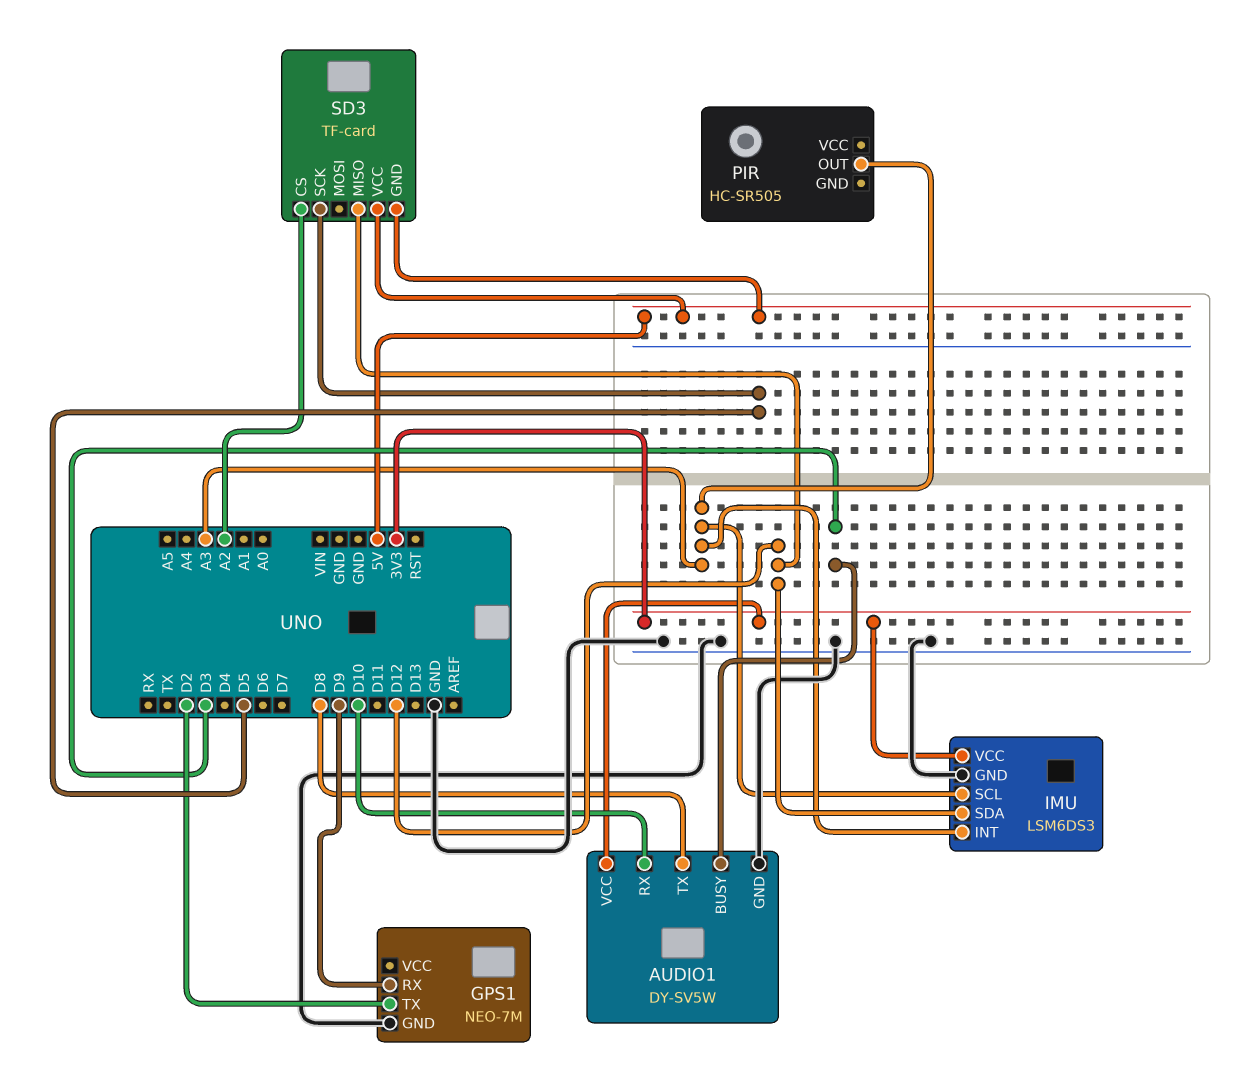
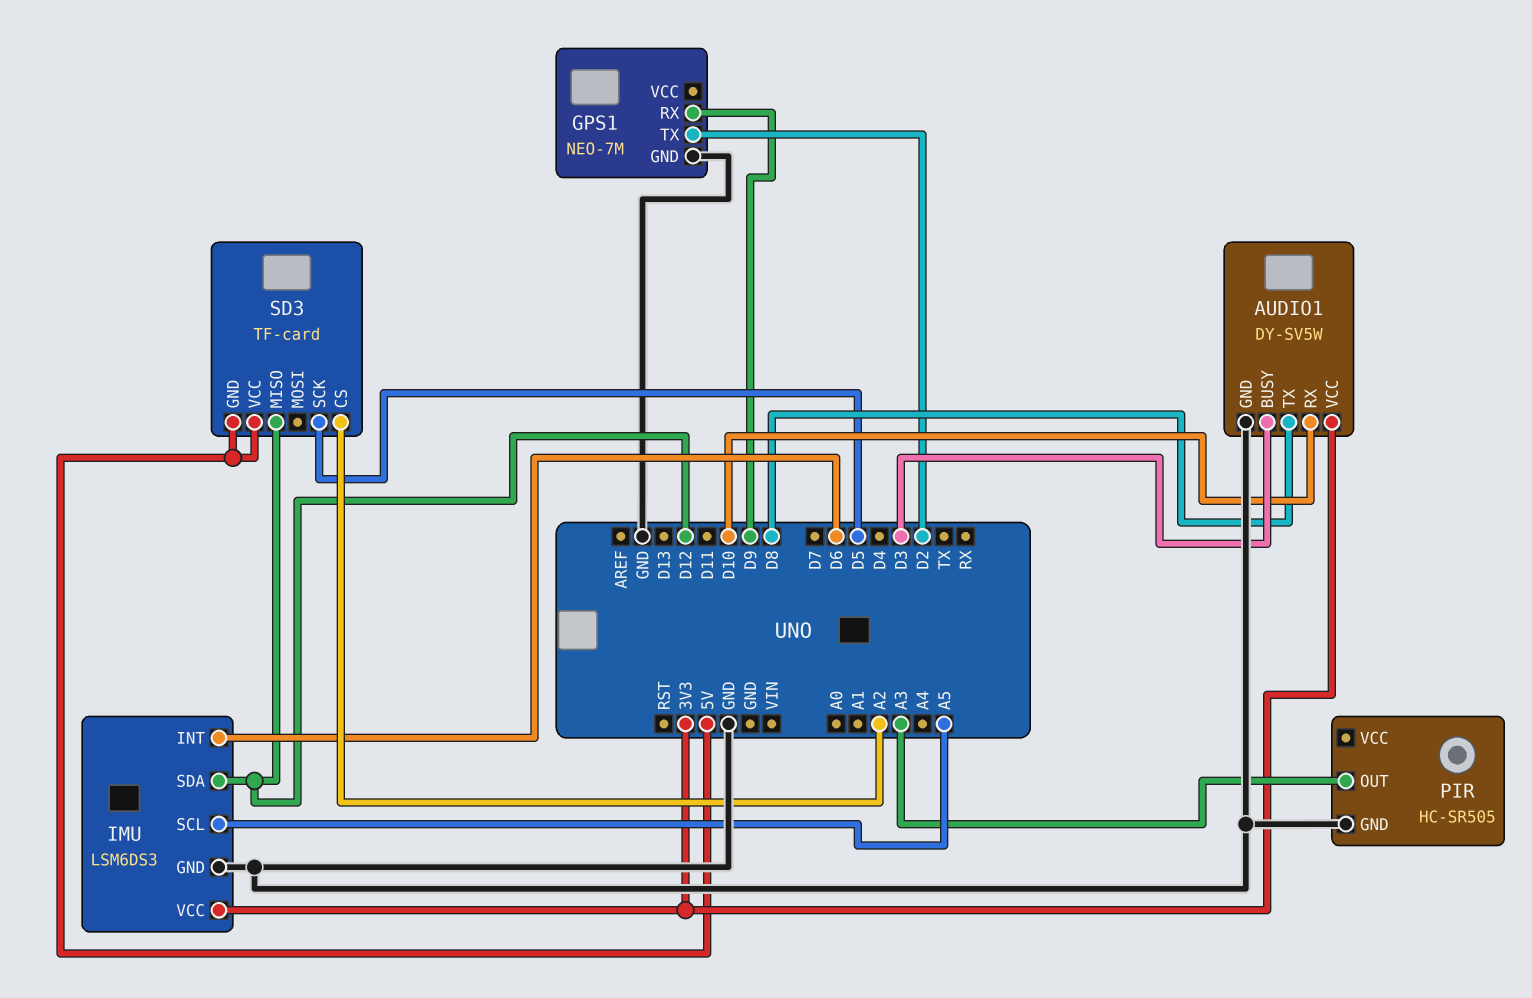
IMU pin INT: A3 -> D6
IMU pin SCL: A3 -> A5
PIR pin GND: none -> GND

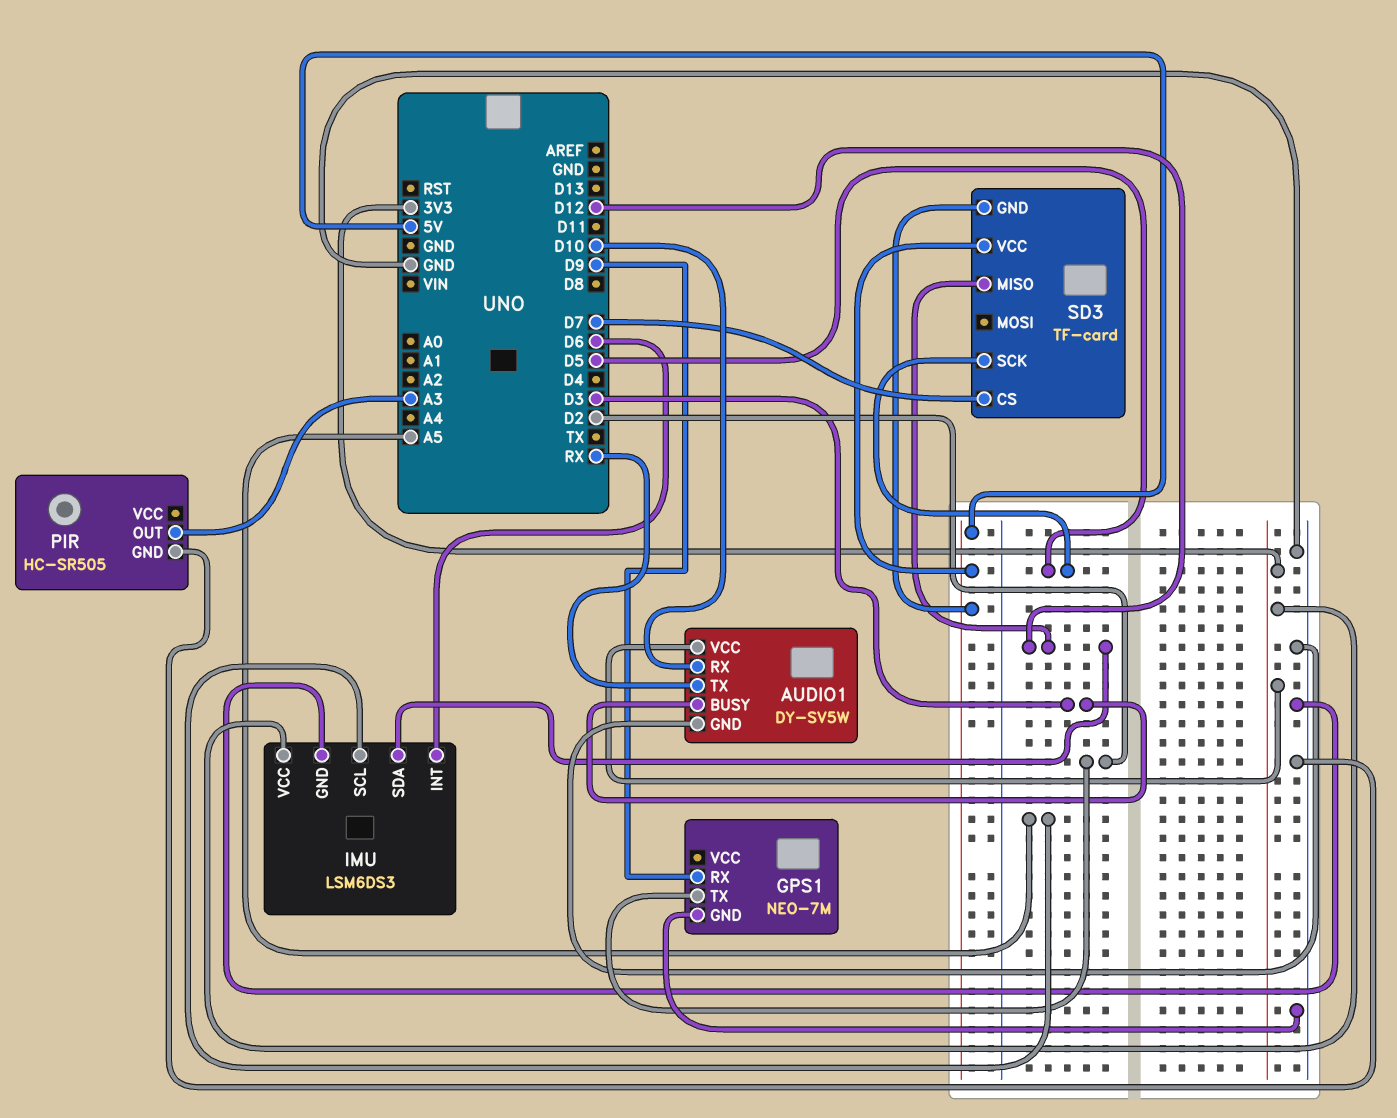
AUDIO1 pin TX: D8 -> RX
SD3 pin CS: A2 -> D7

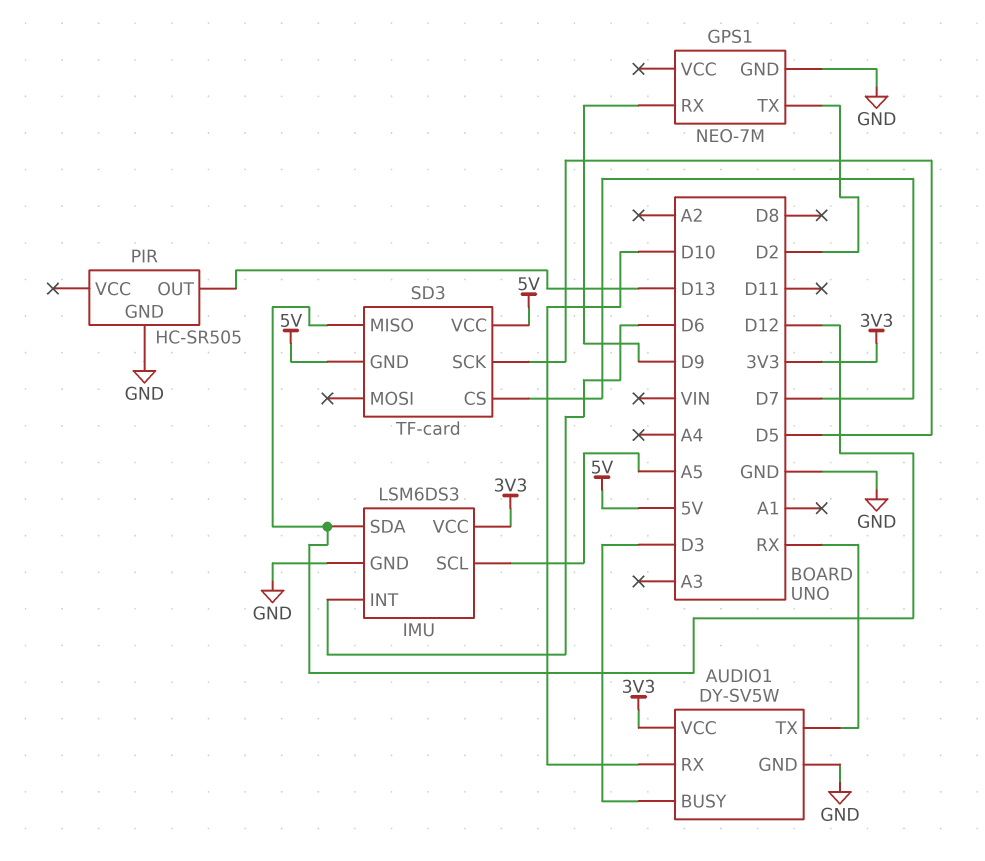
PIR pin OUT: A3 -> D13

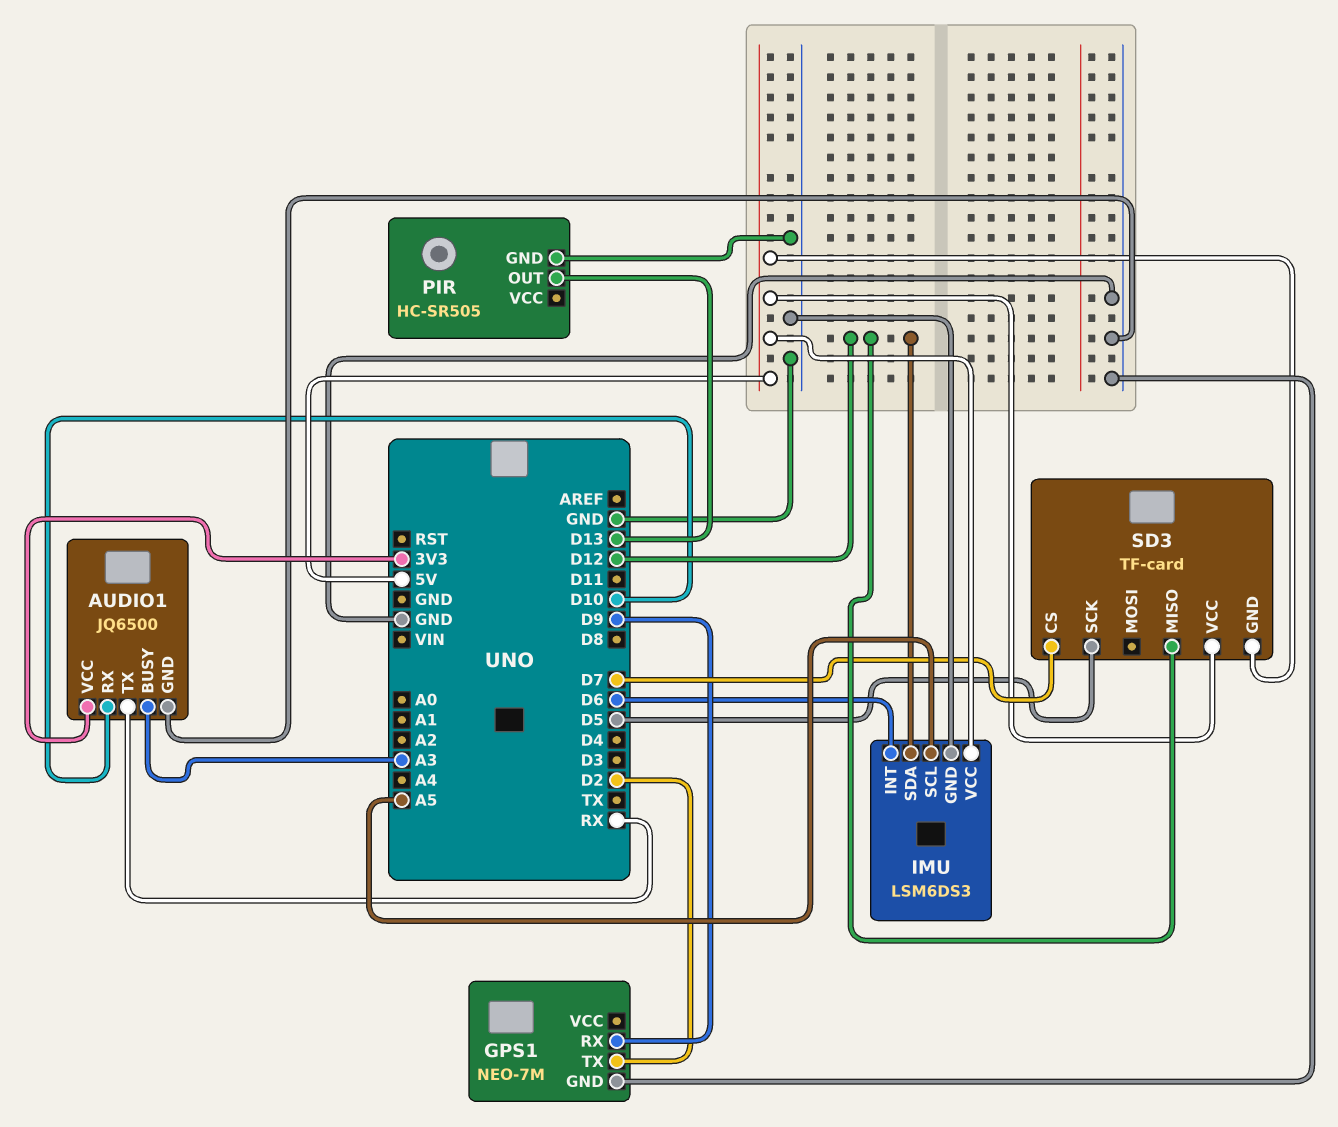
AUDIO1: DY-SV5W -> JQ6500
AUDIO1 pin BUSY: D3 -> A3
IMU pin VCC: 3V3 -> 5V

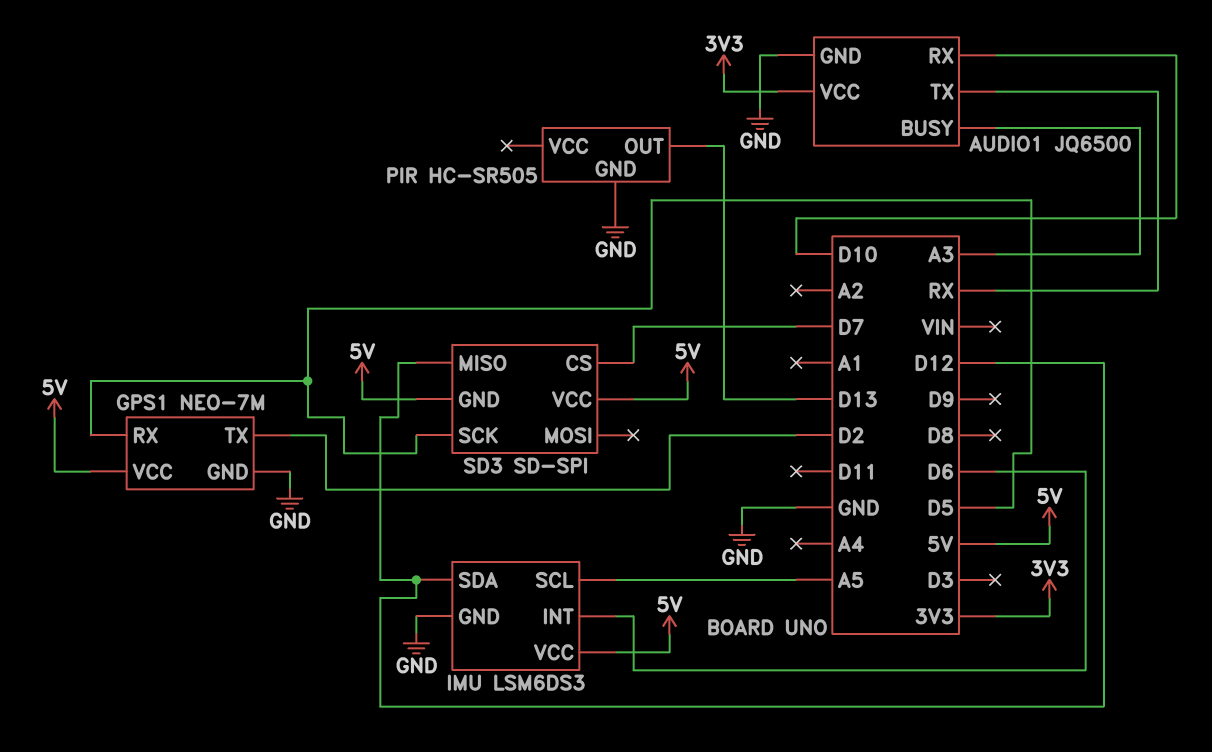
GPS1 pin RX: D9 -> D5
GPS1 pin VCC: none -> 5V
SD3: TF-card -> SD-SPI

